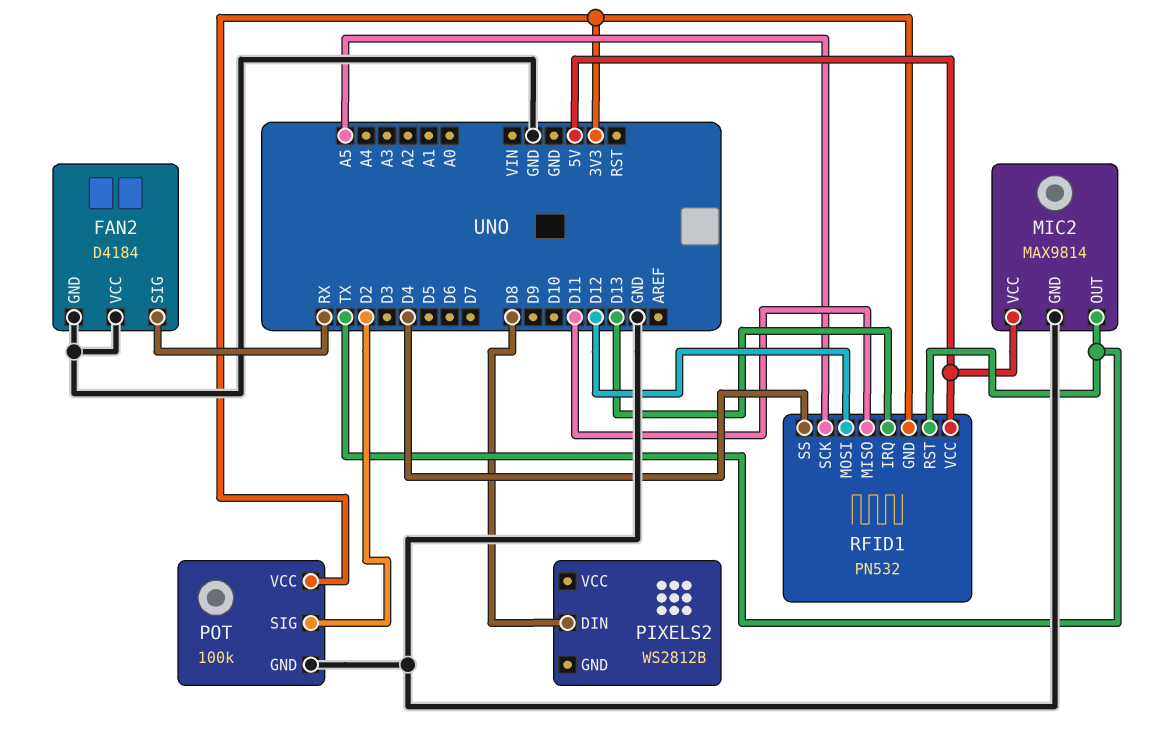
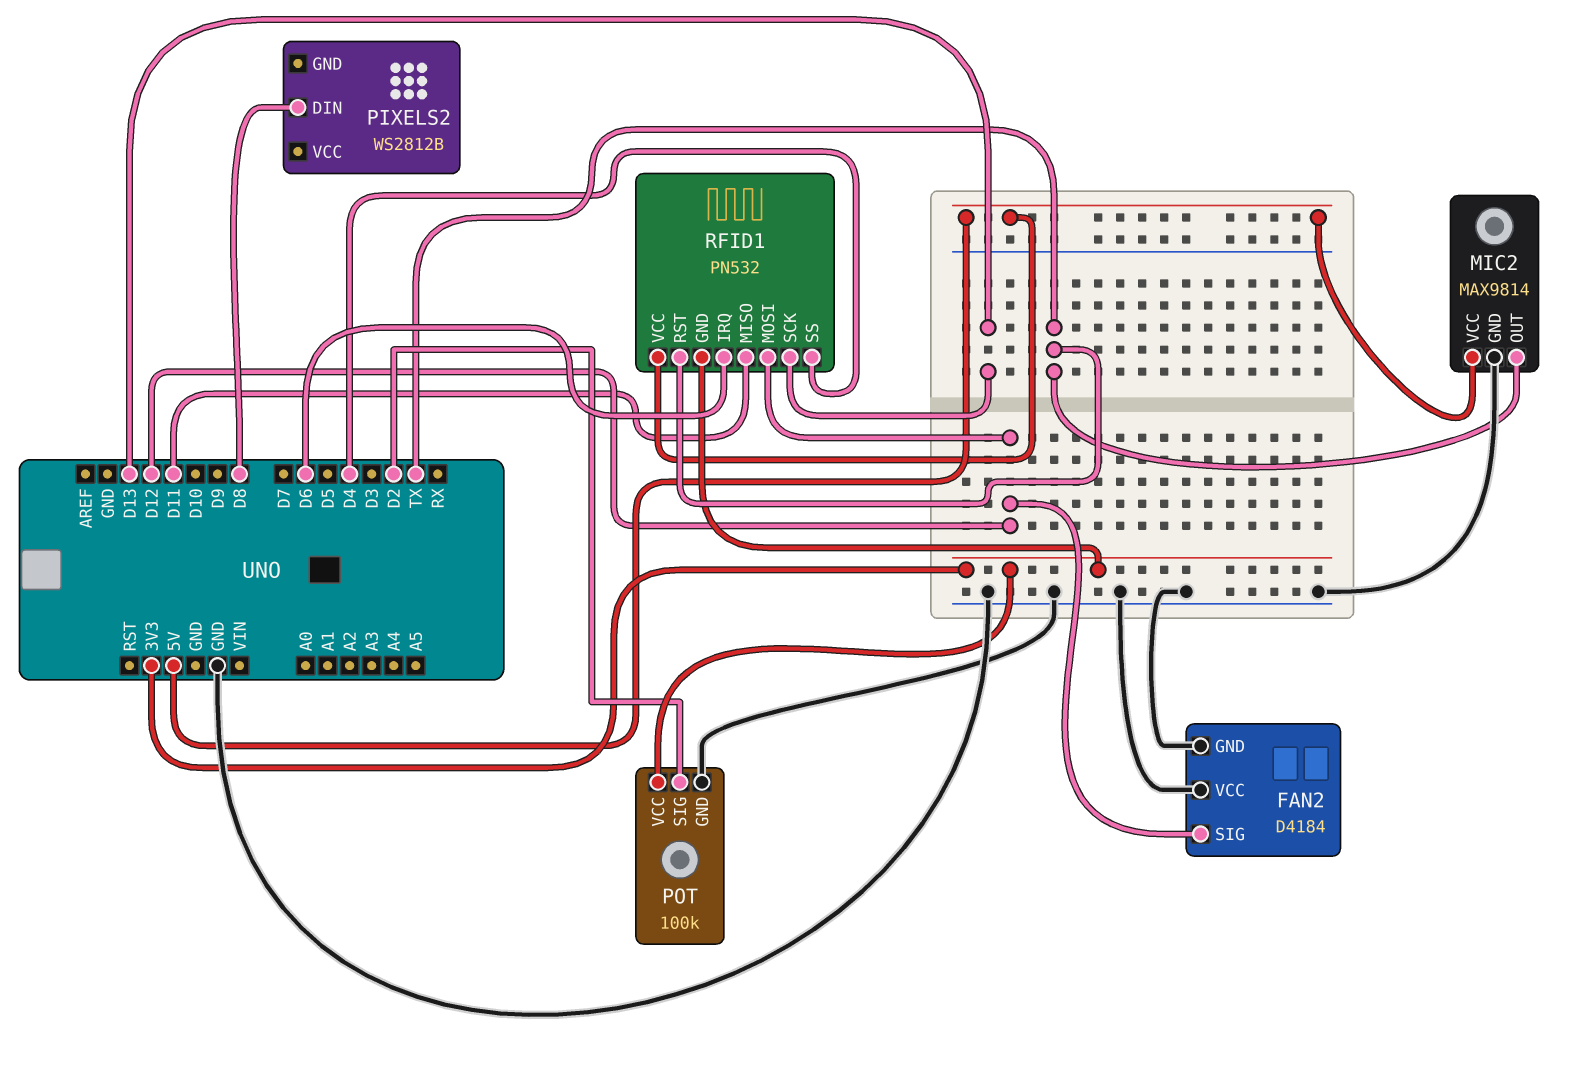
FAN2 pin SIG: RX -> D12
RFID1 pin IRQ: D13 -> D6
RFID1 pin SCK: A5 -> D13

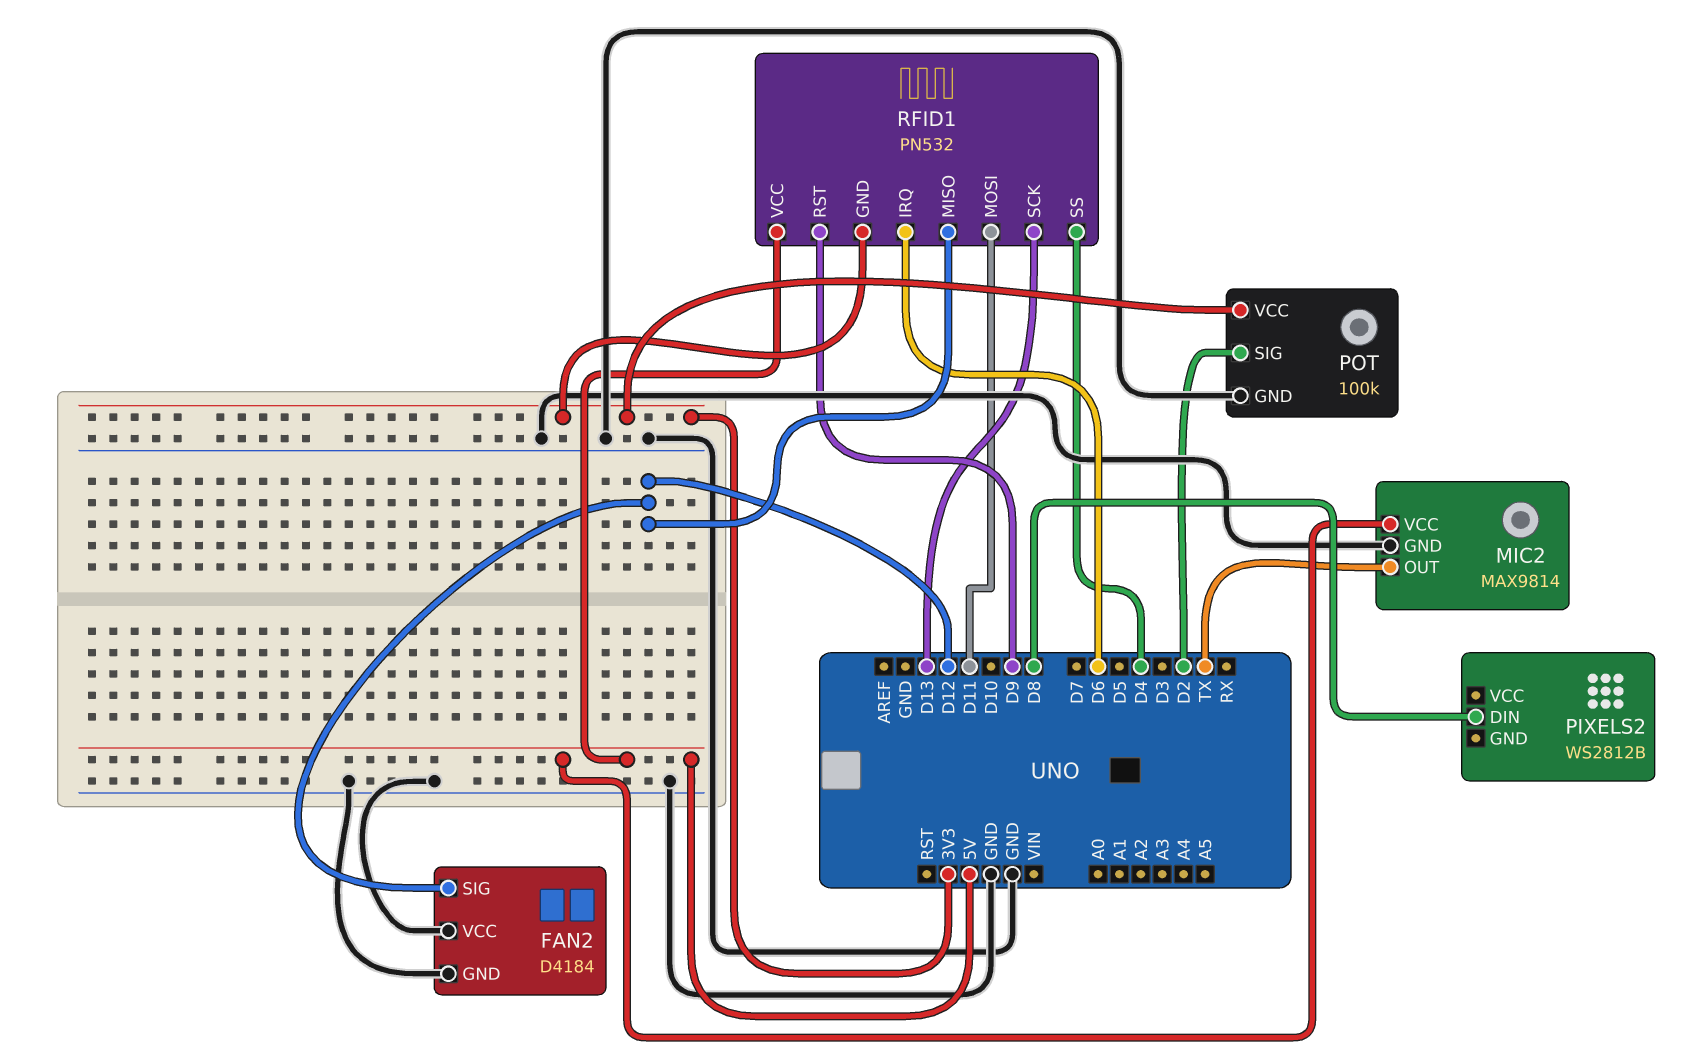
RFID1 pin MISO: D11 -> D12
RFID1 pin MOSI: D12 -> D11
RFID1 pin RST: TX -> D9

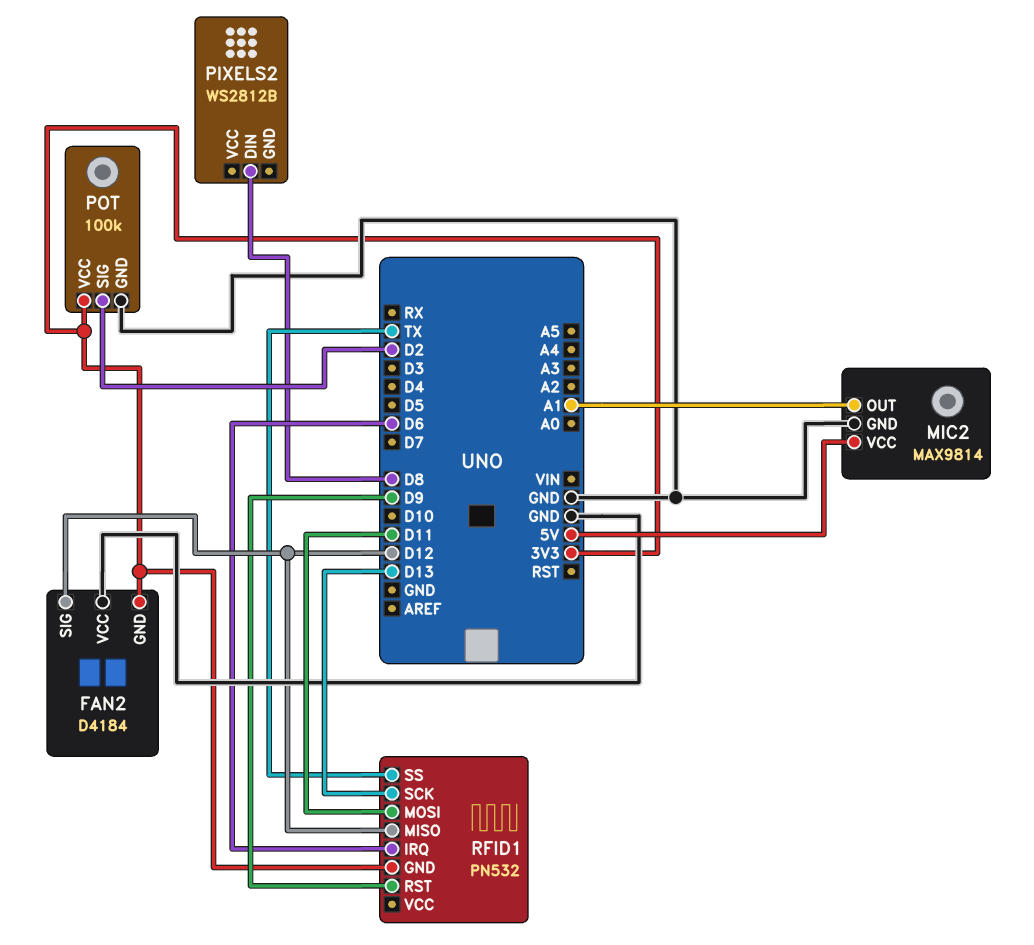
FAN2 pin GND: GND -> 3V3
MIC2 pin OUT: TX -> A1
RFID1 pin SS: D4 -> TX
RFID1 pin VCC: 5V -> none

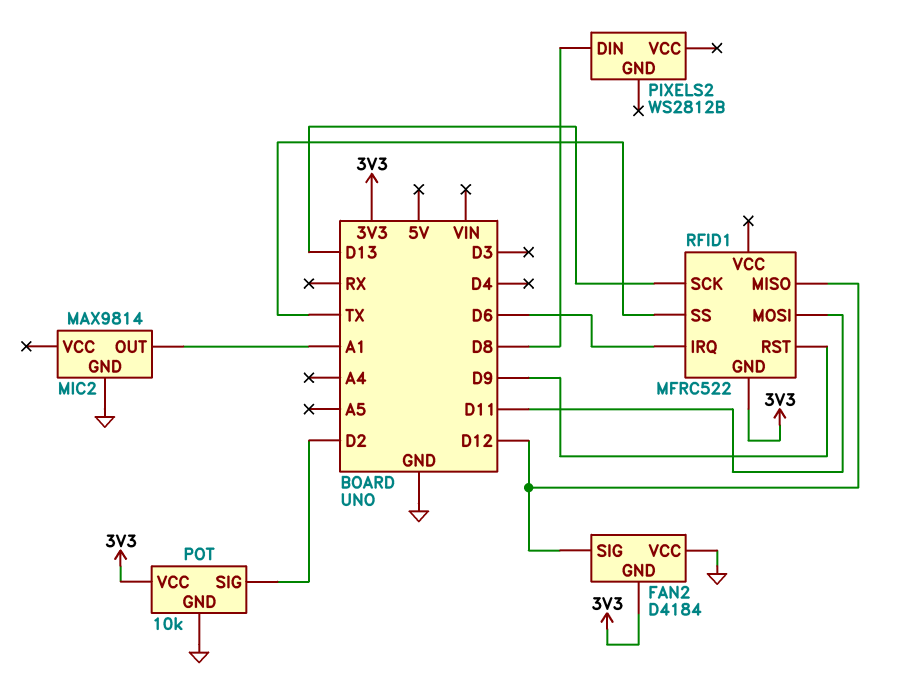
MIC2 pin VCC: 5V -> none
POT: 100k -> 10k
RFID1: PN532 -> MFRC522

